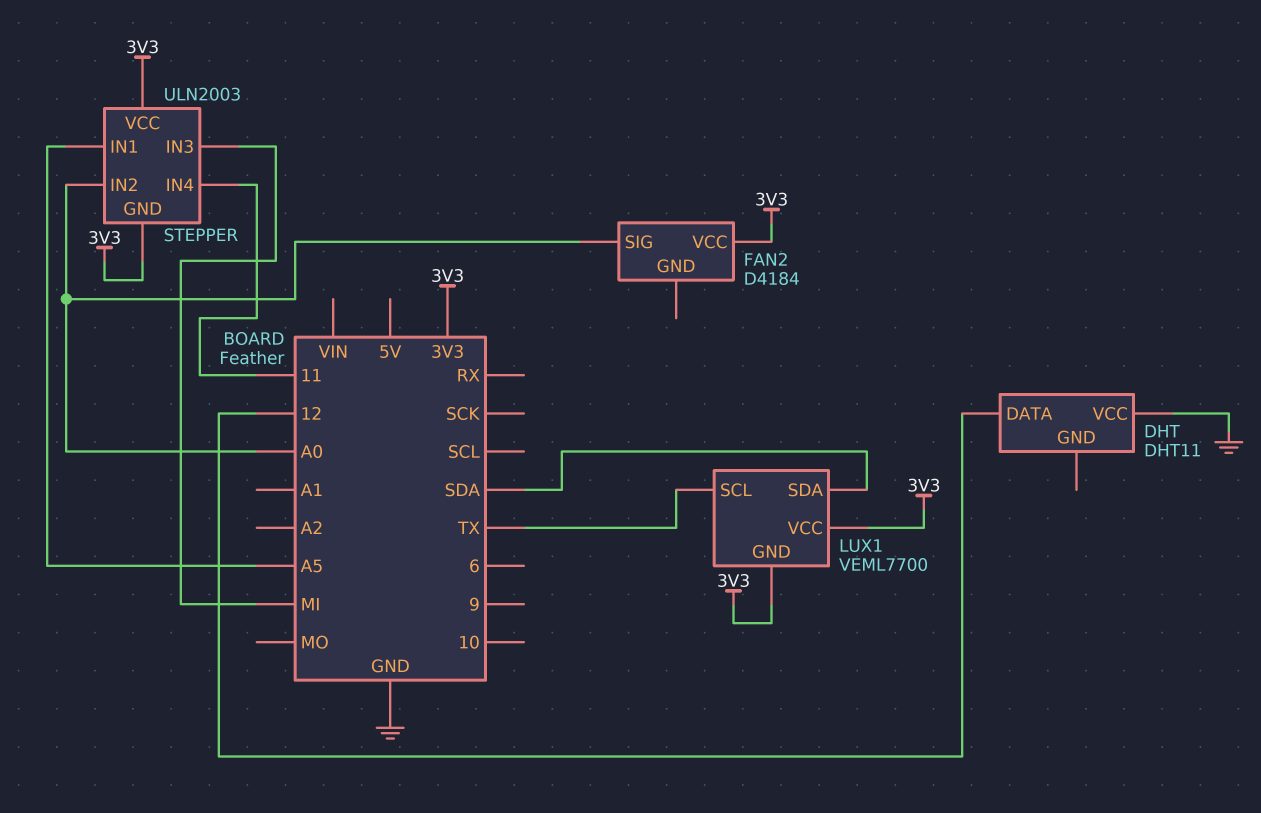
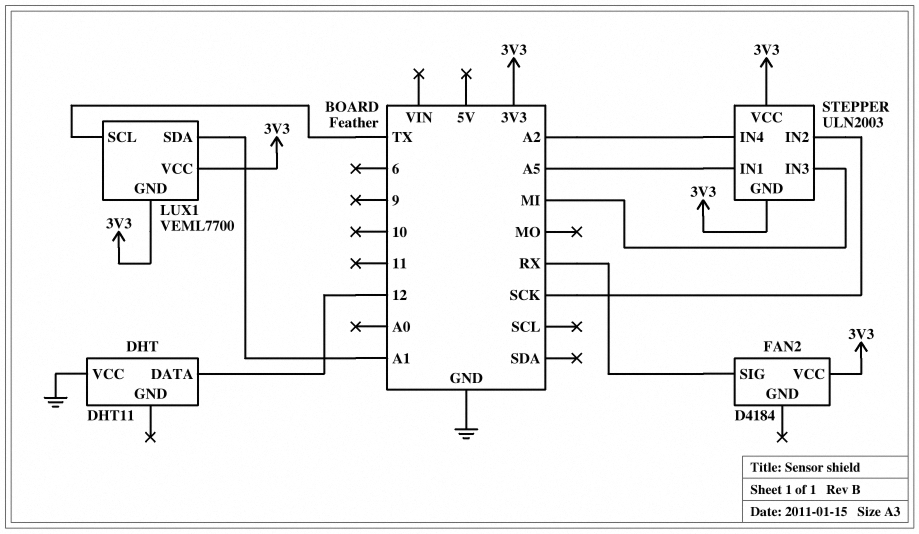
FAN2 pin SIG: A0 -> RX
LUX1 pin SDA: SDA -> A1
STEPPER pin IN2: A0 -> SCK
STEPPER pin IN4: 11 -> A2

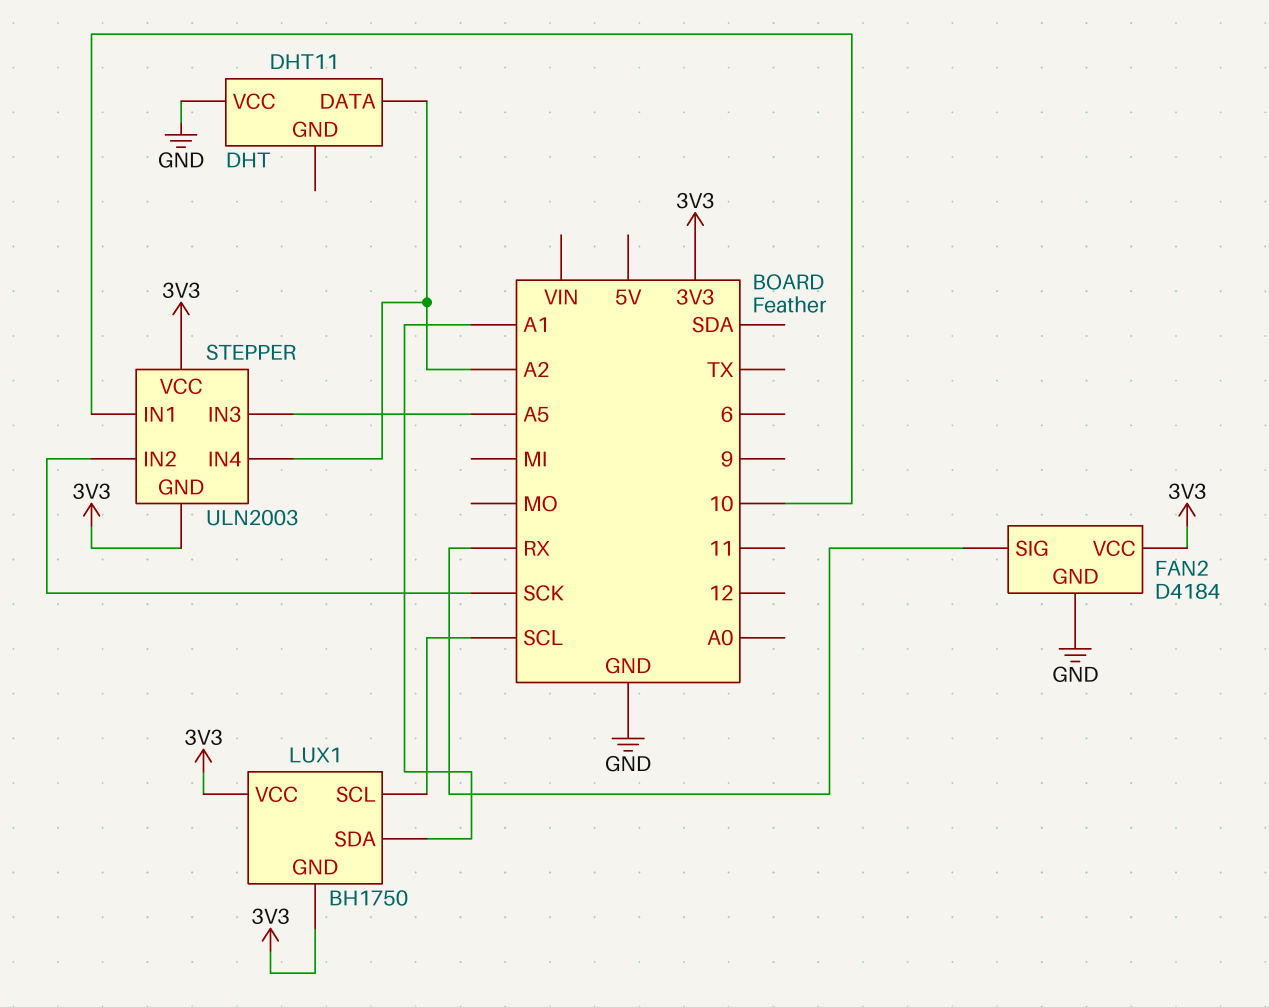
DHT pin DATA: 12 -> A2
FAN2 pin GND: none -> GND
LUX1: VEML7700 -> BH1750
LUX1 pin SCL: TX -> SCL
STEPPER pin IN1: A5 -> 10
STEPPER pin IN3: MI -> A5

